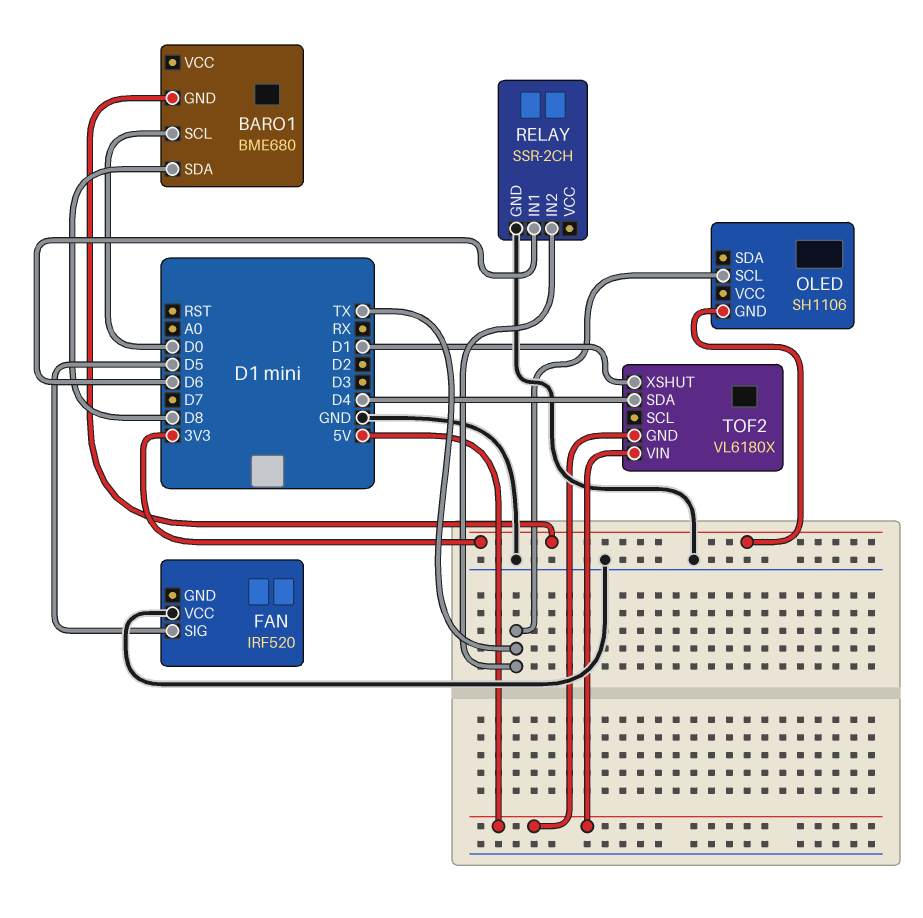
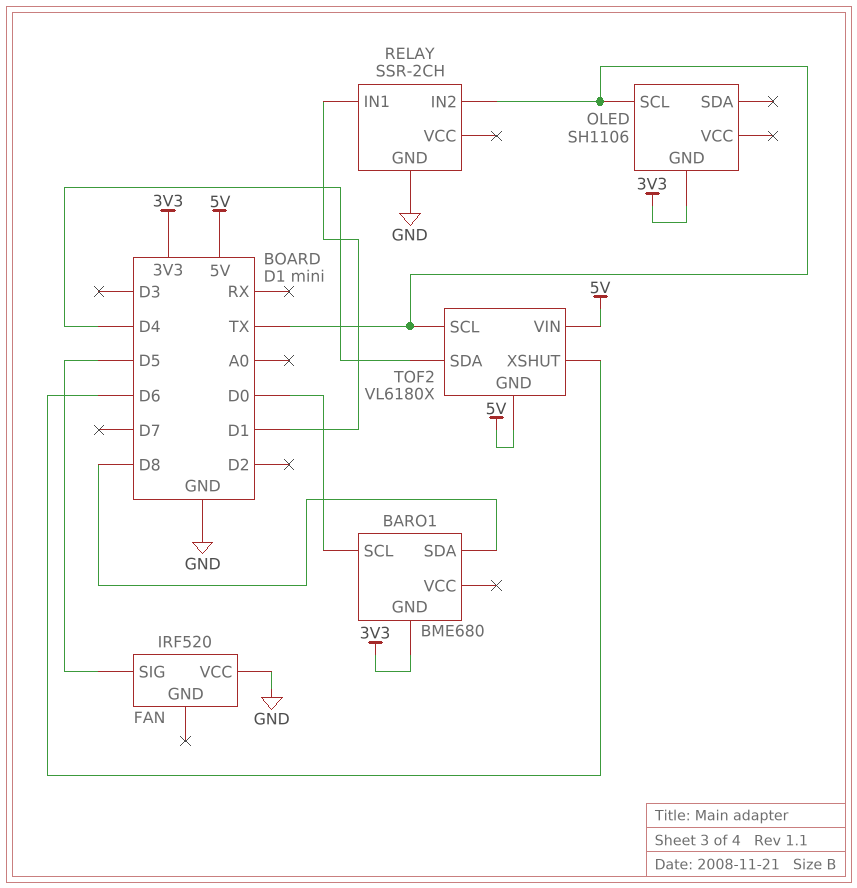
RELAY pin IN1: D6 -> D1
TOF2 pin SCL: none -> TX
TOF2 pin XSHUT: D1 -> D6

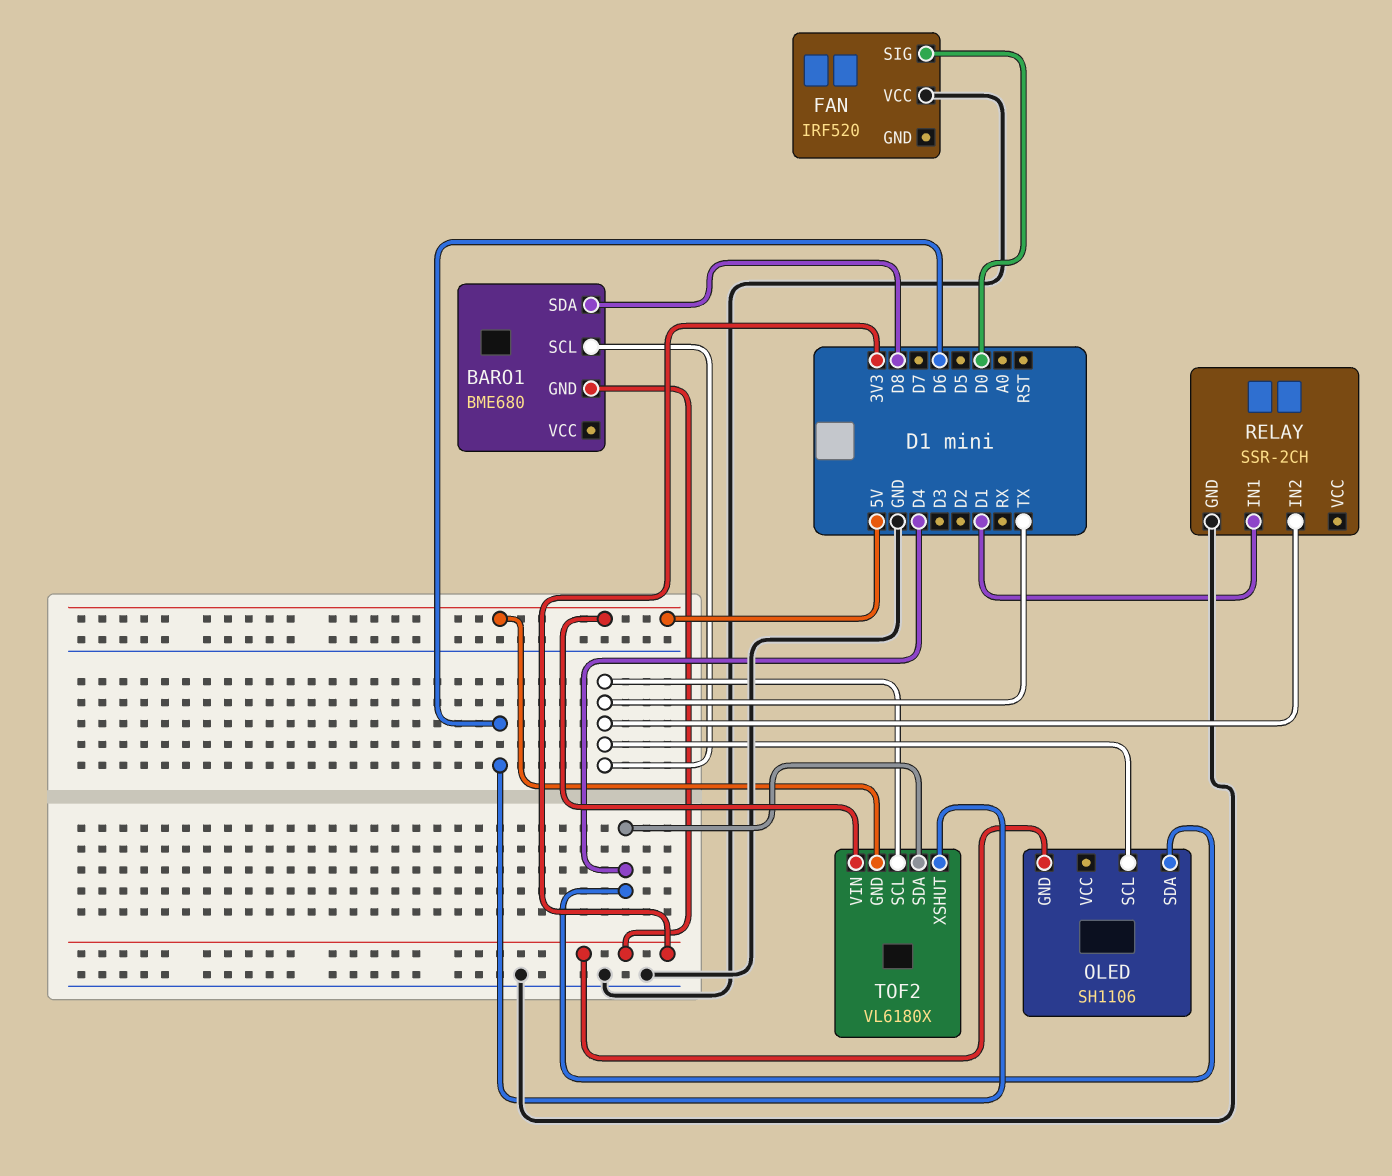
BARO1 pin SCL: D0 -> TX
FAN pin SIG: D5 -> D0
OLED pin SDA: none -> D4

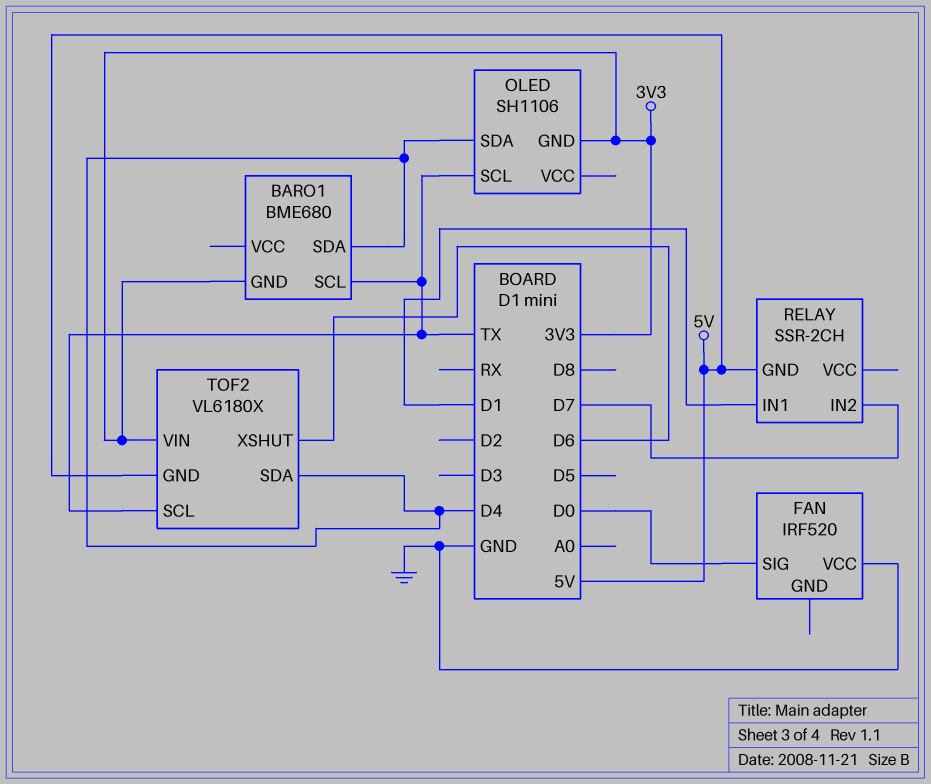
BARO1 pin SDA: D8 -> D4
RELAY pin GND: GND -> 5V
RELAY pin IN2: TX -> D7
TOF2 pin VIN: 5V -> 3V3

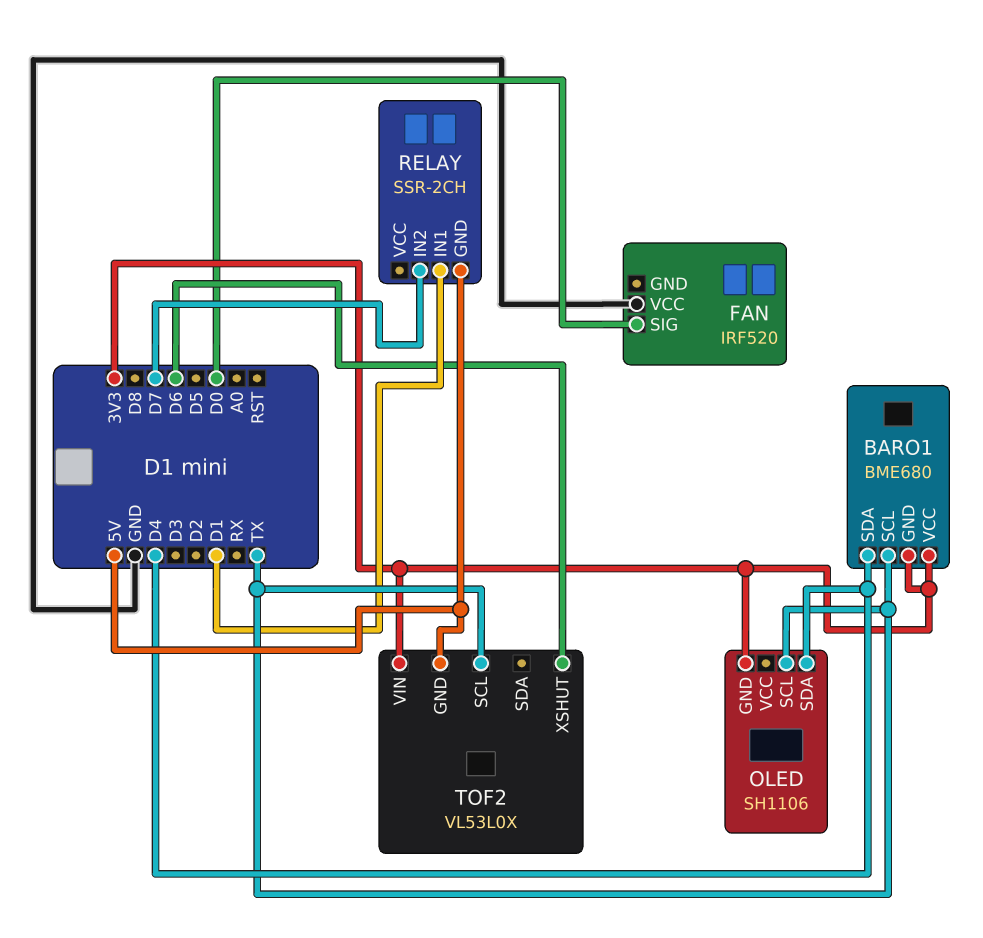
BARO1 pin VCC: none -> 3V3
TOF2: VL6180X -> VL53L0X
TOF2 pin SDA: D4 -> none

